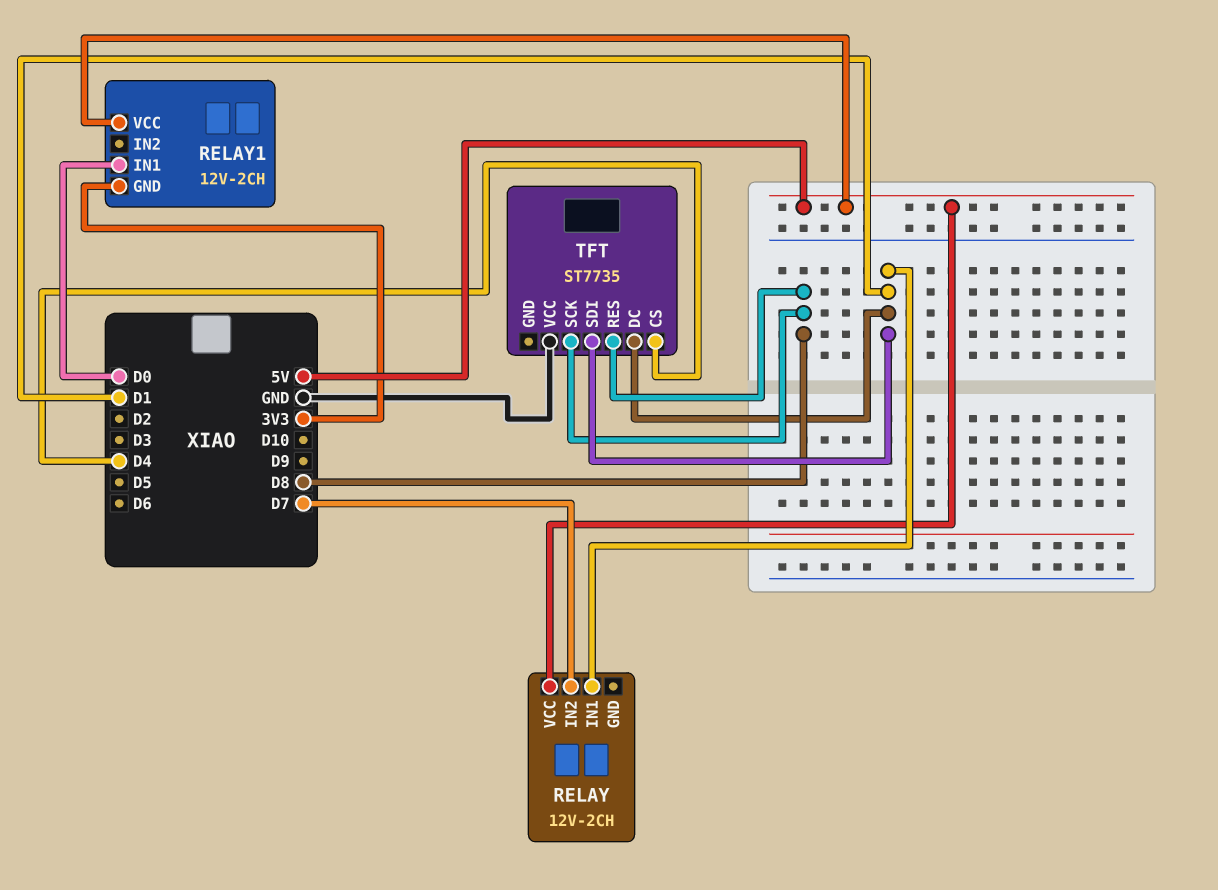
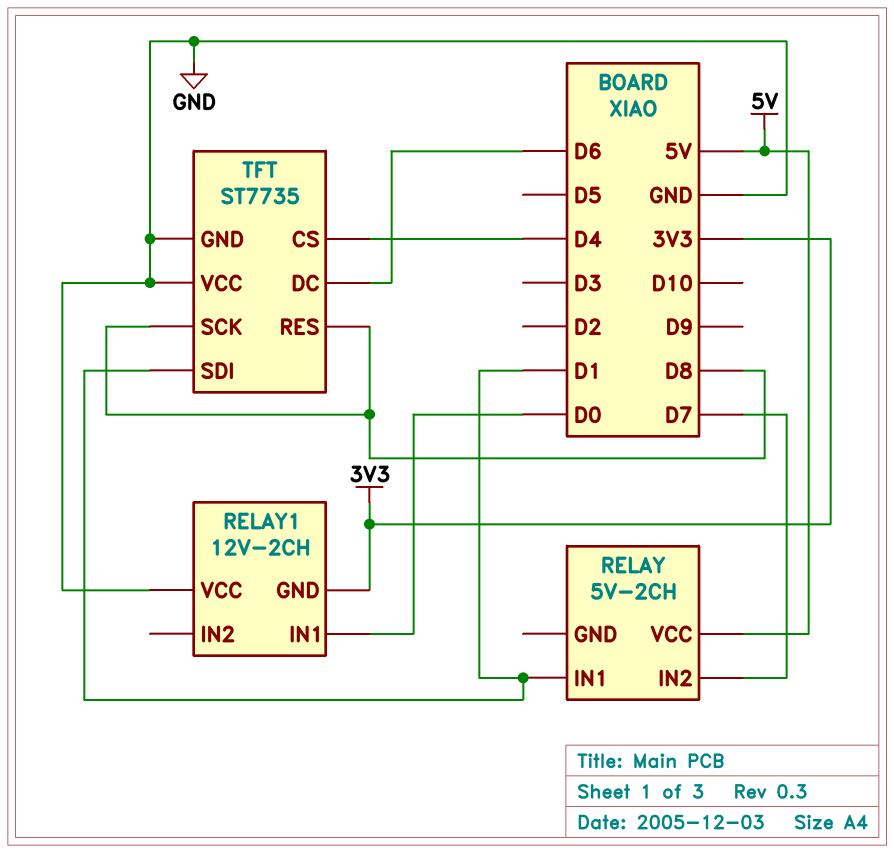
RELAY: 12V-2CH -> 5V-2CH
RELAY1 pin VCC: 5V -> GND
TFT pin DC: D1 -> D6
TFT pin GND: none -> GND

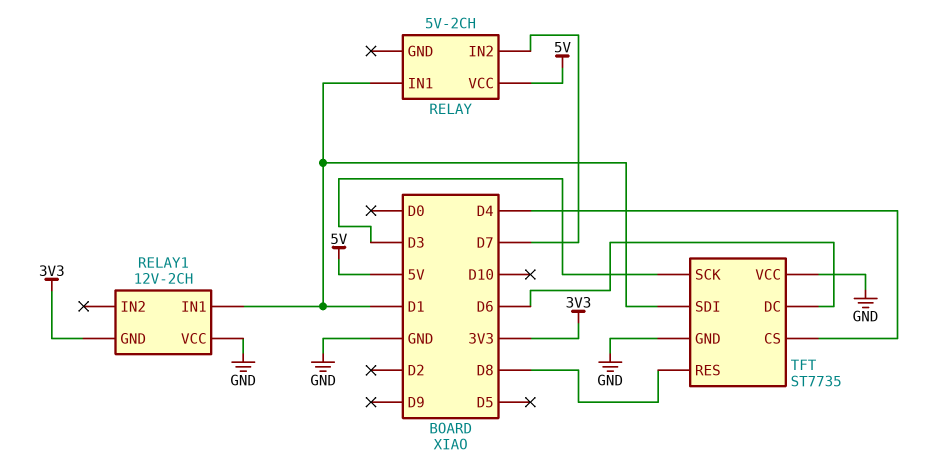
RELAY1 pin IN1: D0 -> D1
TFT pin SCK: D8 -> D3

